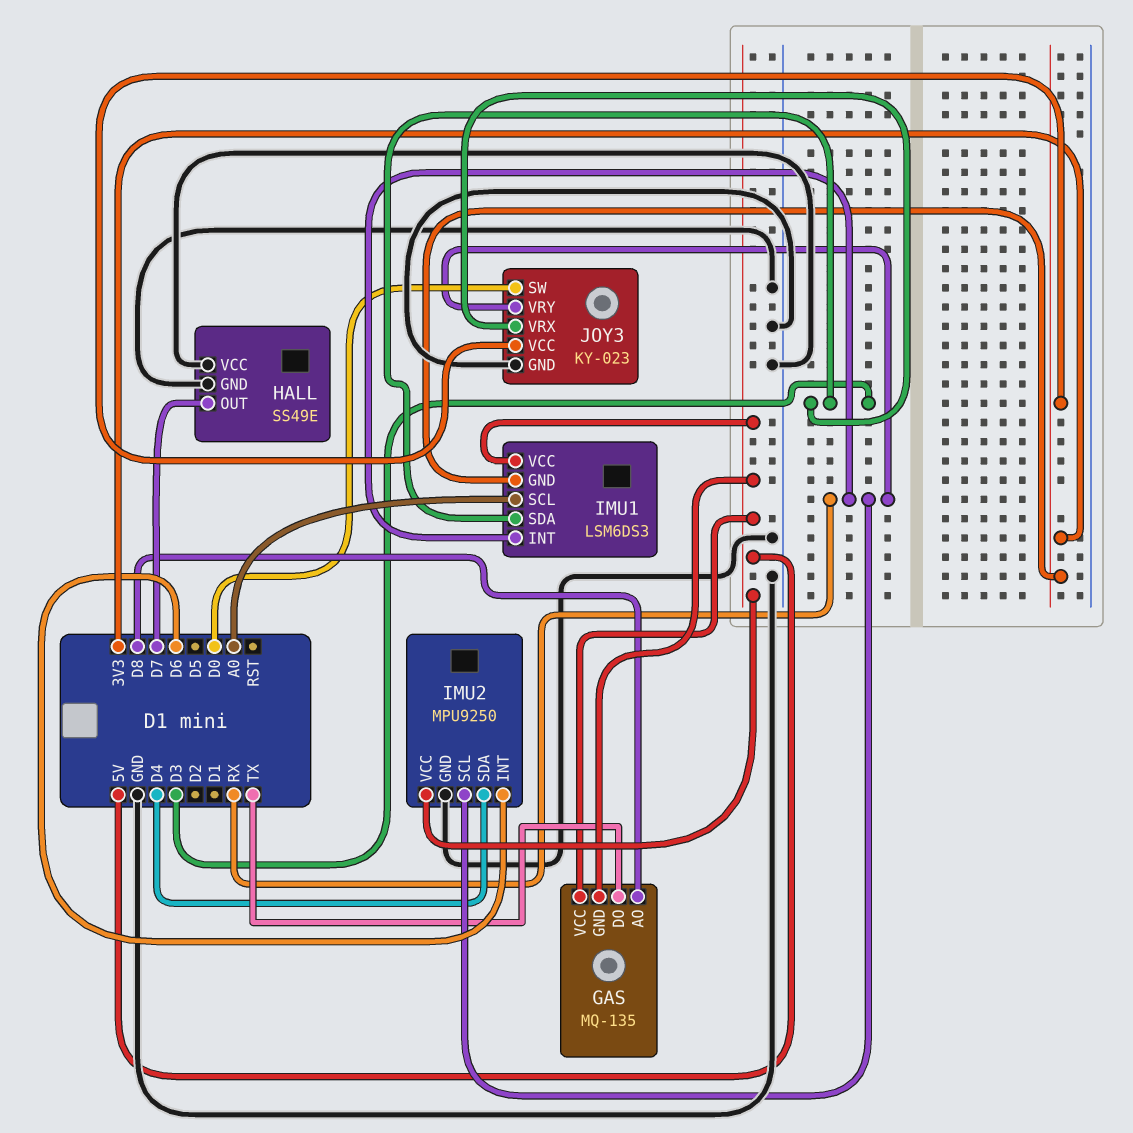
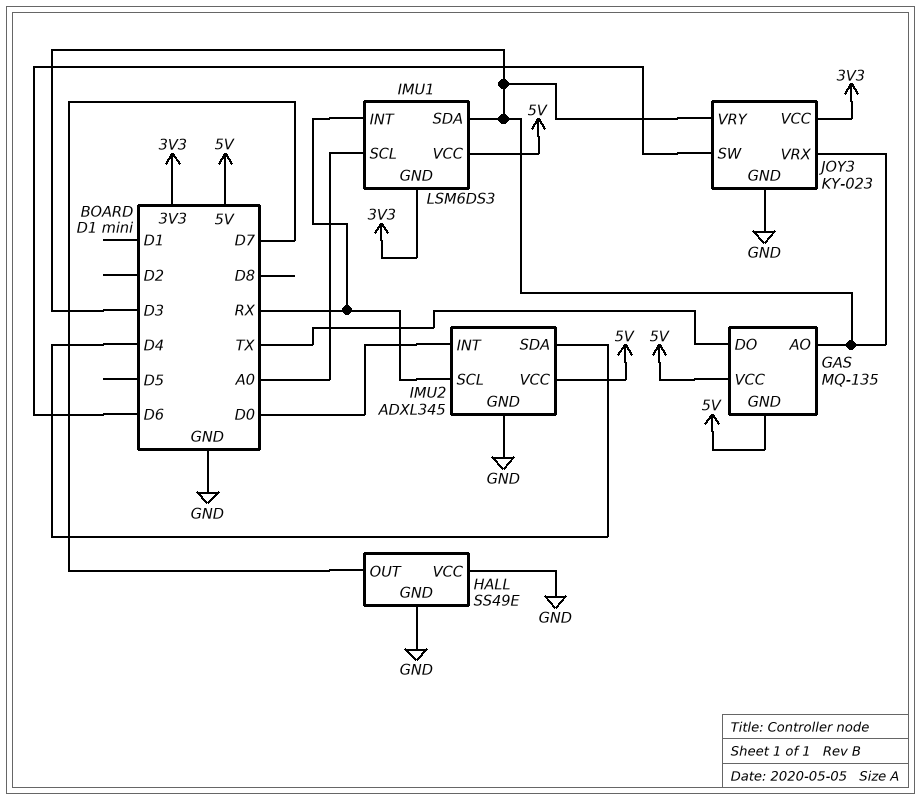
GAS pin AO: D8 -> D3
IMU2: MPU9250 -> ADXL345
IMU2 pin INT: D6 -> D0
JOY3 pin SW: D0 -> D6
JOY3 pin VRY: RX -> D3

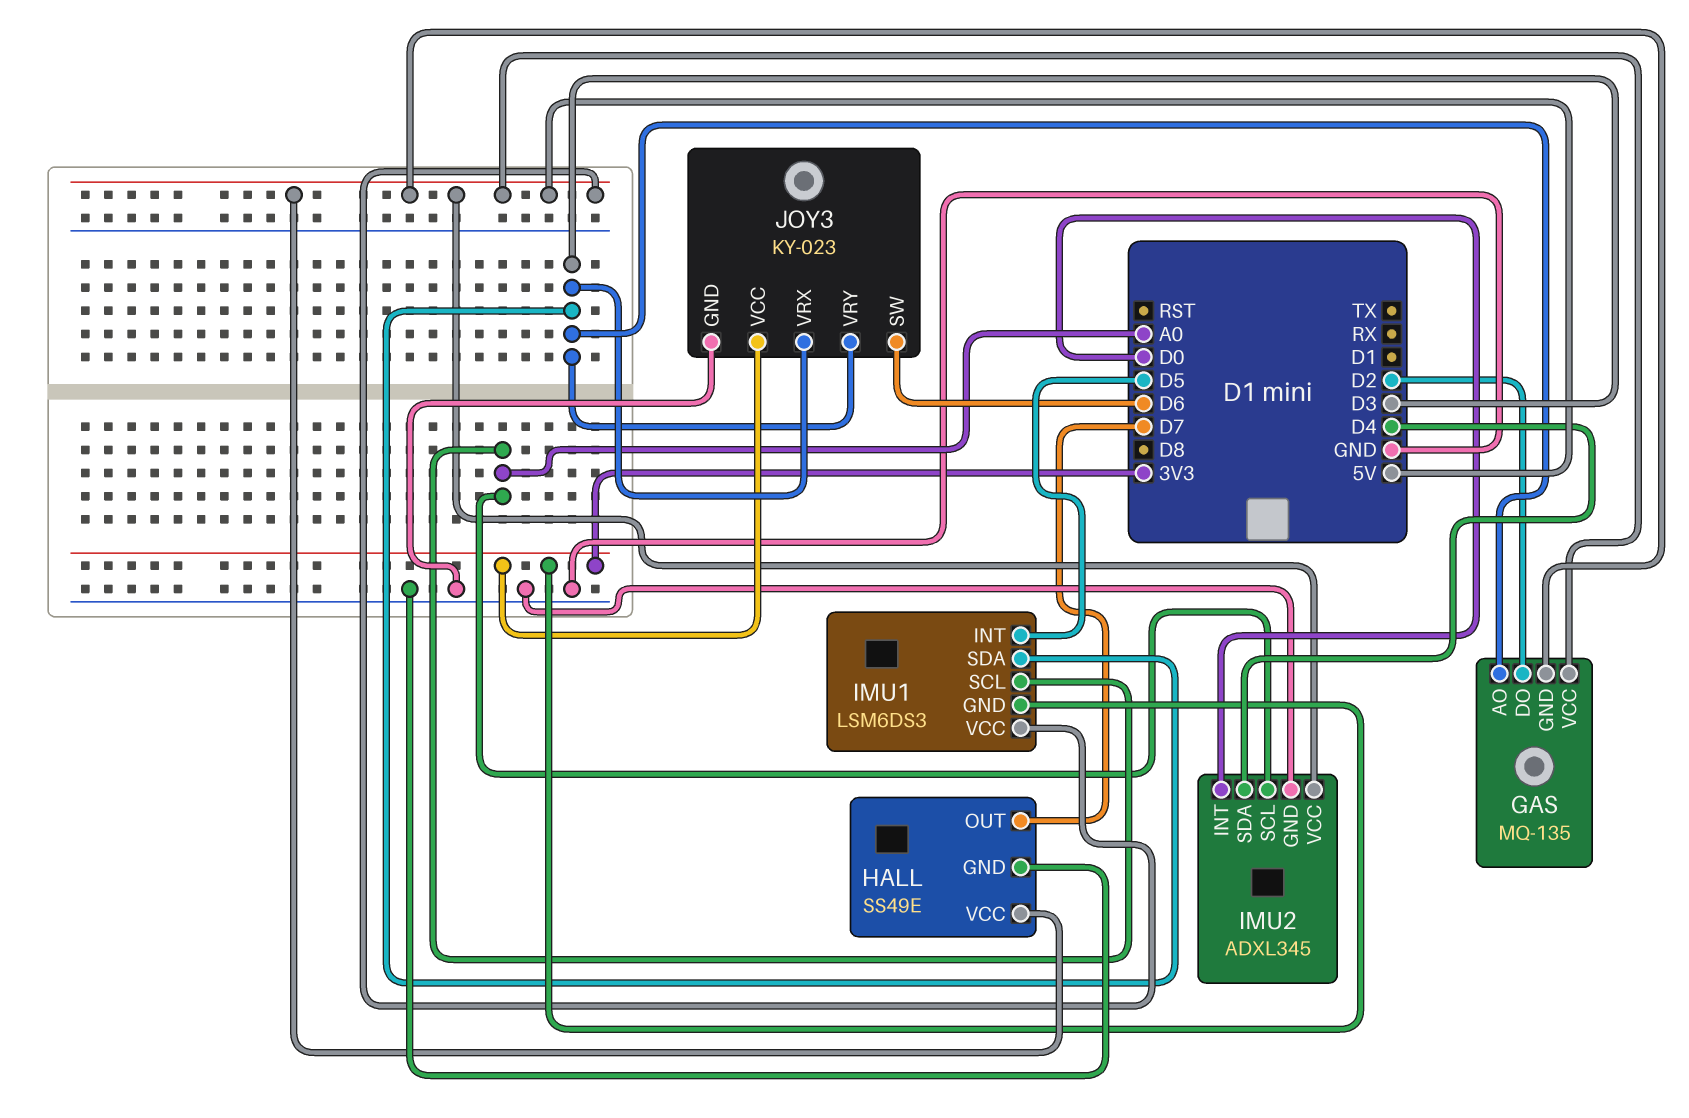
GAS pin DO: TX -> D2
HALL pin VCC: GND -> 5V
IMU1 pin INT: RX -> D5
IMU2 pin SCL: RX -> A0

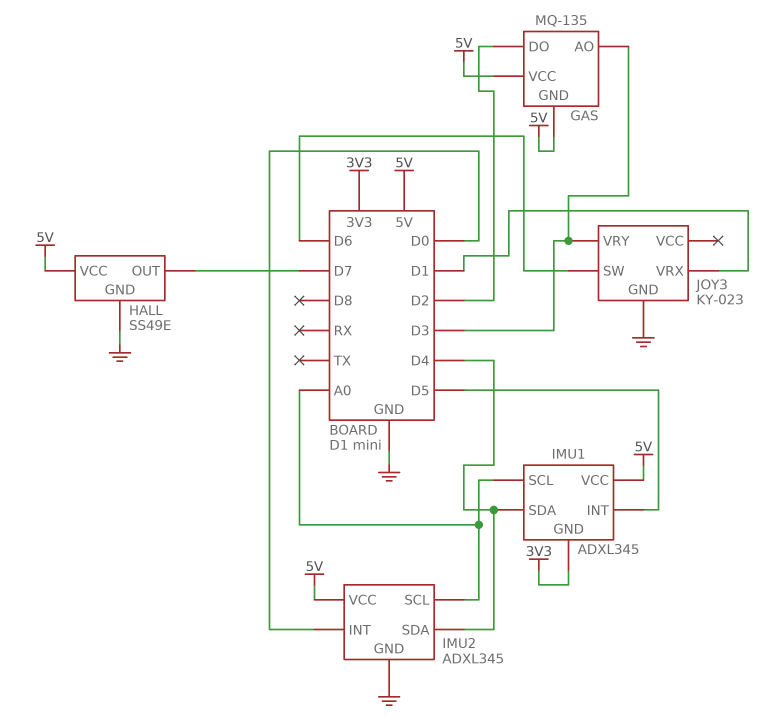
IMU1: LSM6DS3 -> ADXL345
IMU1 pin SDA: D3 -> D4
JOY3 pin VCC: 3V3 -> none
JOY3 pin VRX: D3 -> D1

